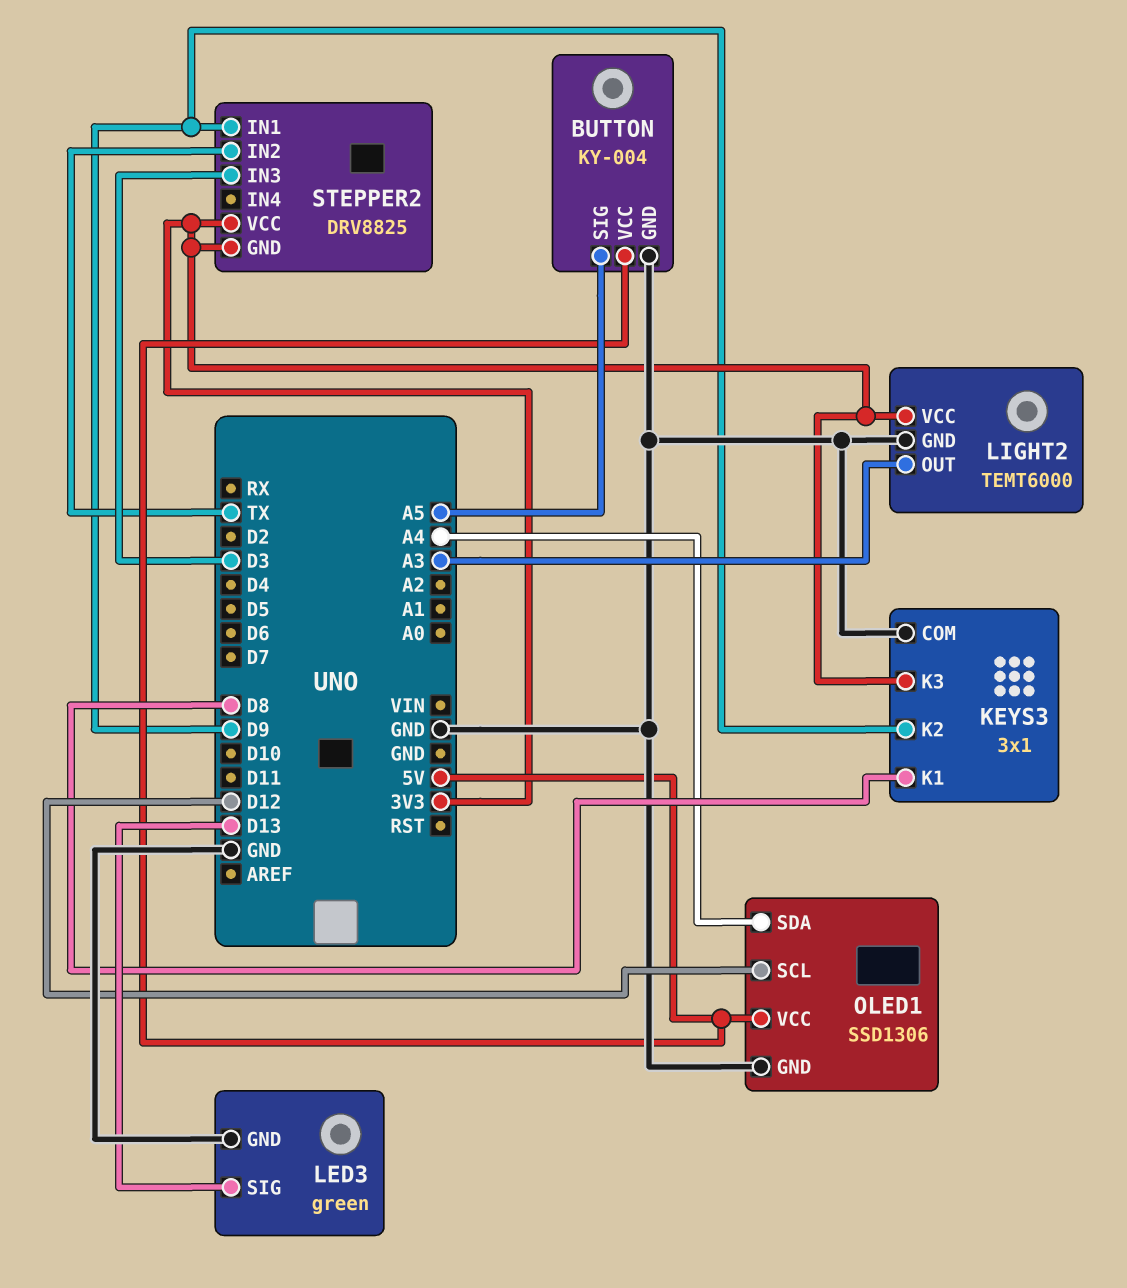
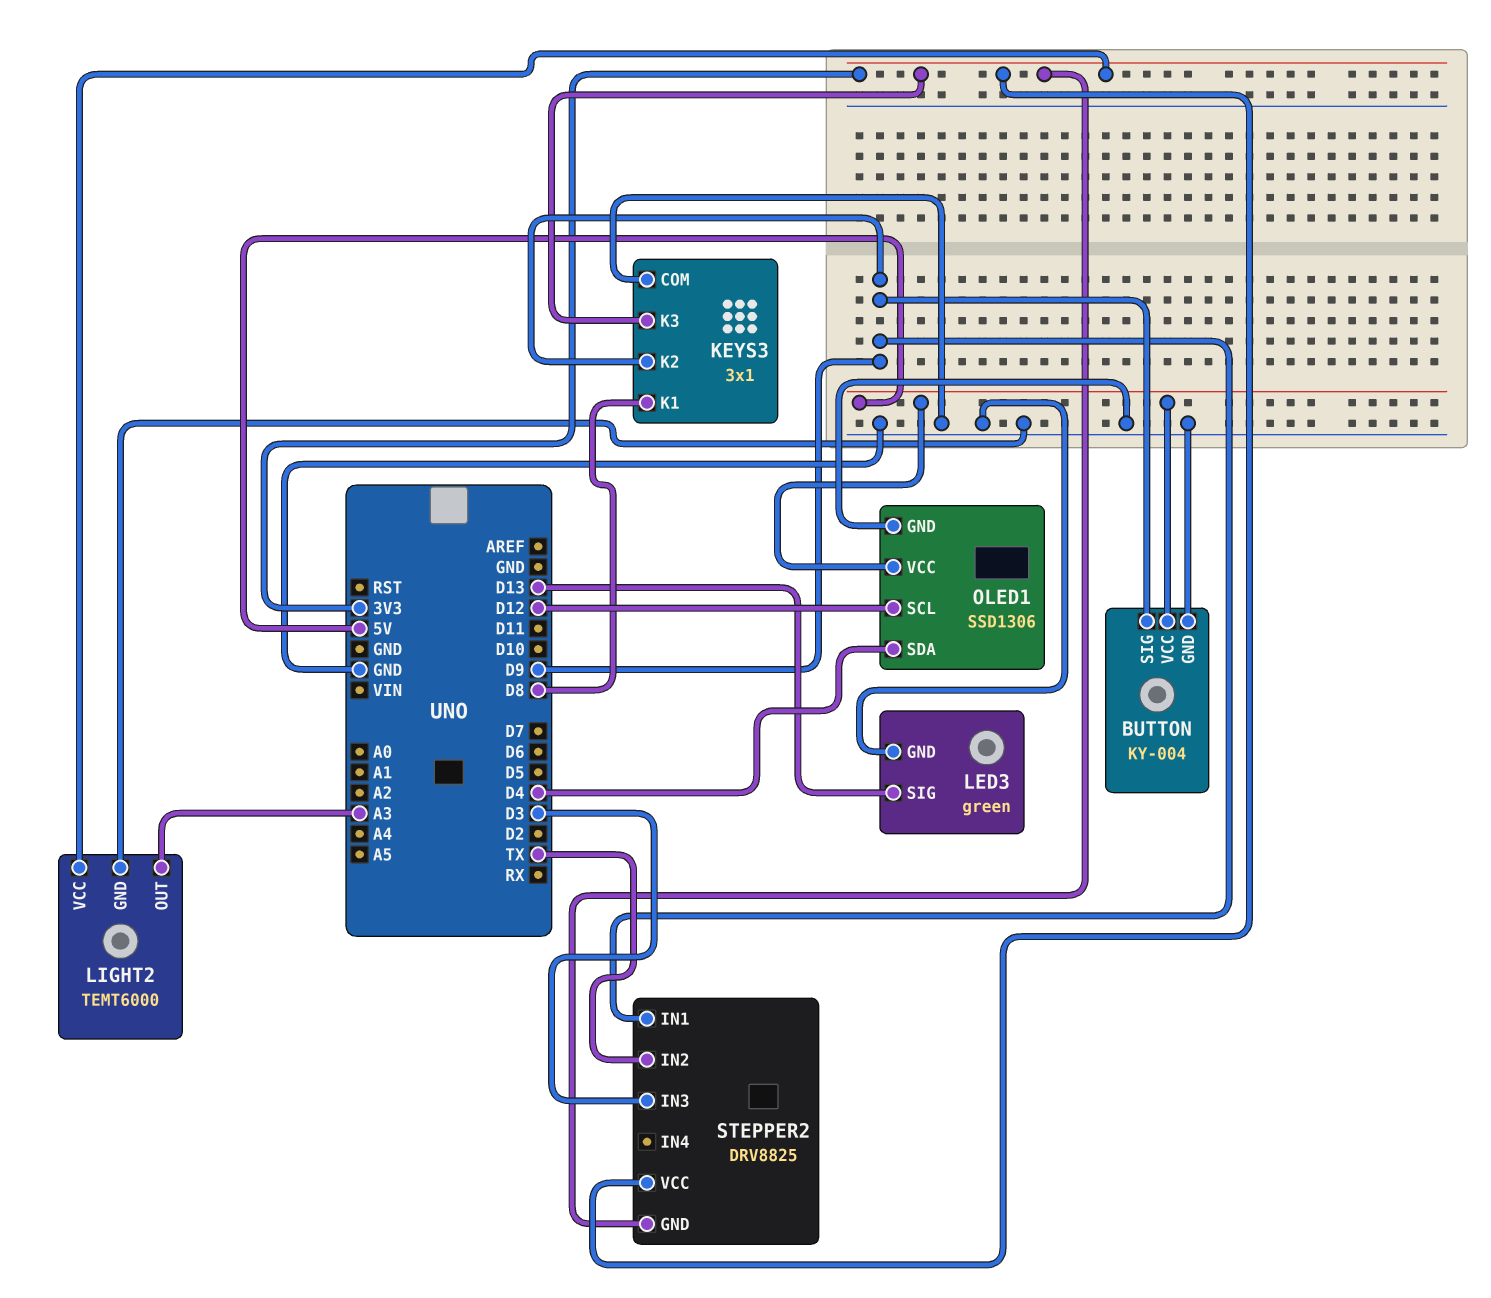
BUTTON pin SIG: A5 -> D9
OLED1 pin SDA: A4 -> D4

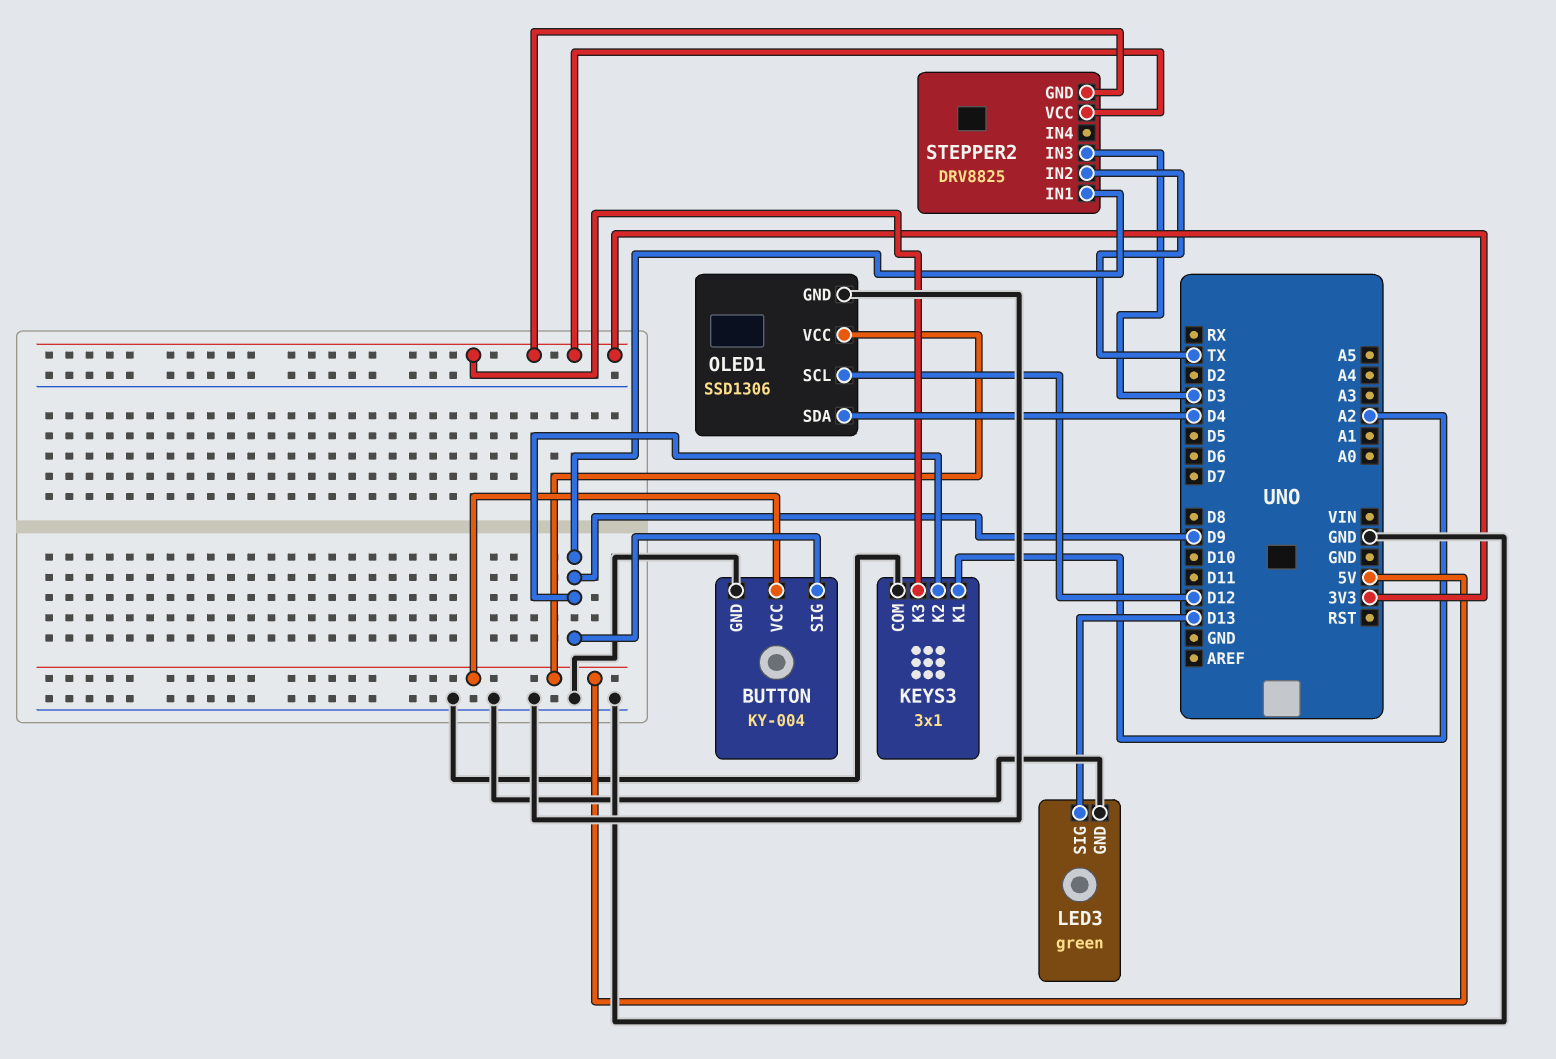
KEYS3 pin K1: D8 -> A2
LIGHT2: TEMT6000 -> none
LIGHT2 pin GND: GND -> none
LIGHT2 pin OUT: A3 -> none
LIGHT2 pin VCC: 3V3 -> none

